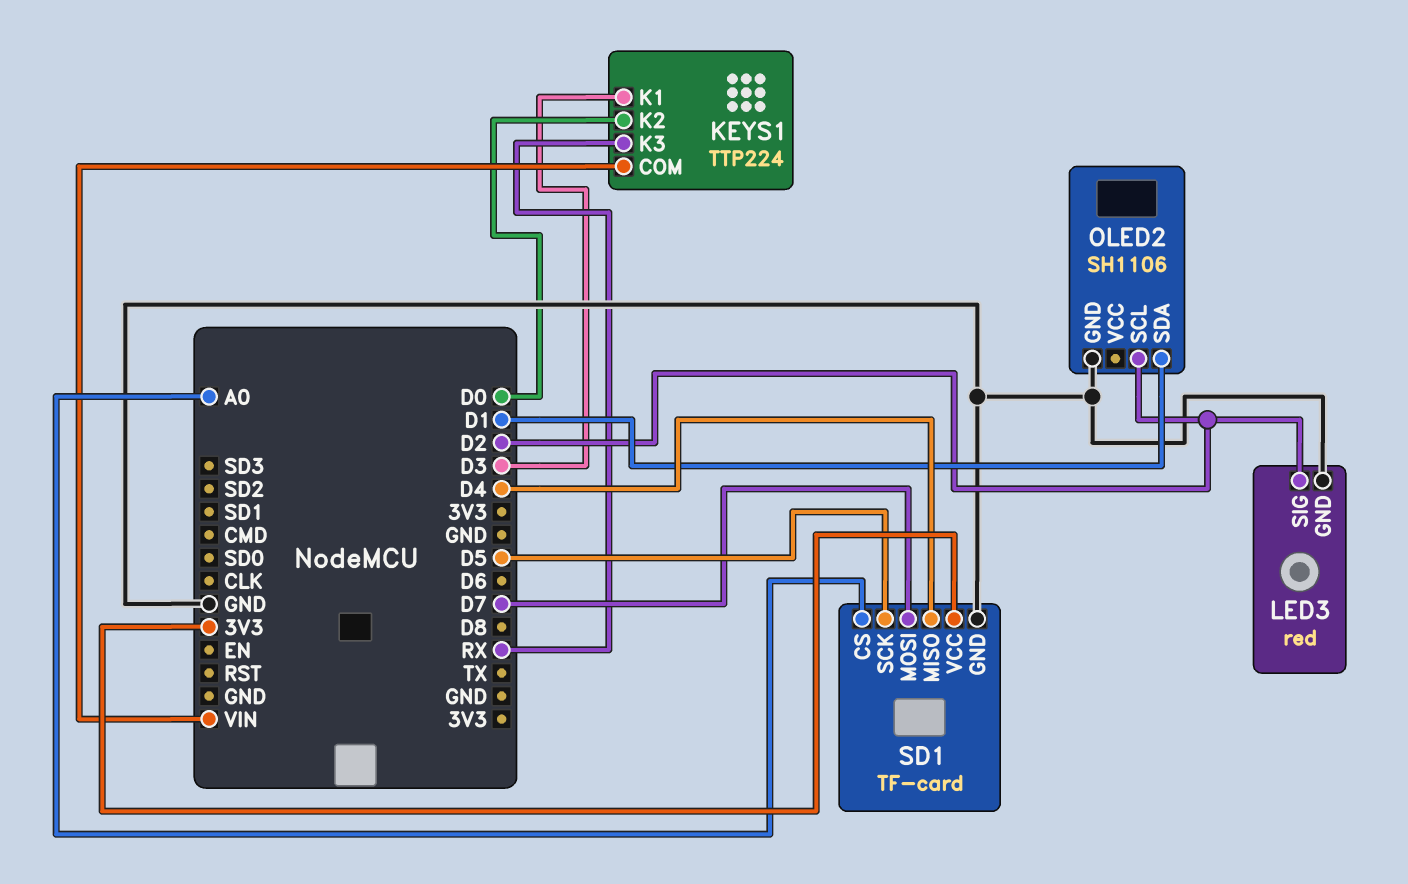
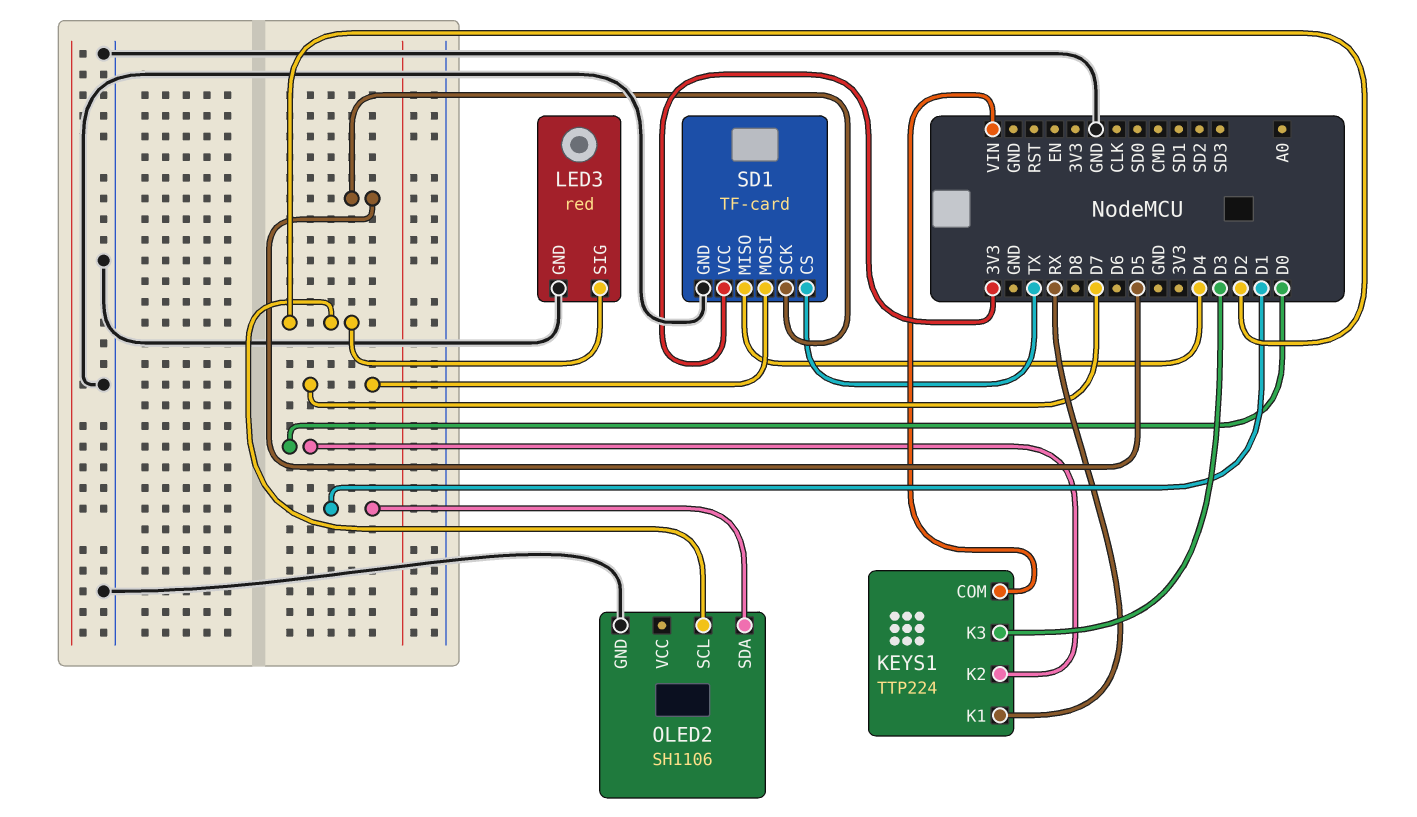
KEYS1 pin K1: D3 -> RX
KEYS1 pin K3: RX -> D3
SD1 pin CS: A0 -> TX

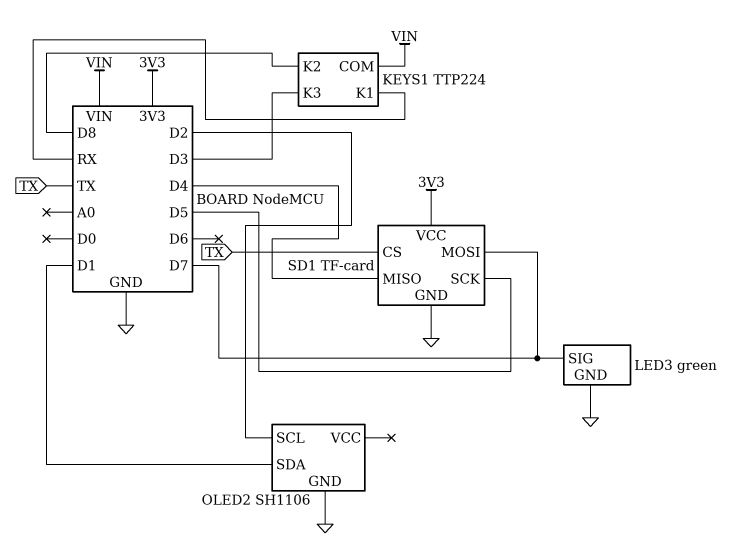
KEYS1 pin K2: D0 -> D8
LED3: red -> green
LED3 pin SIG: D2 -> D7

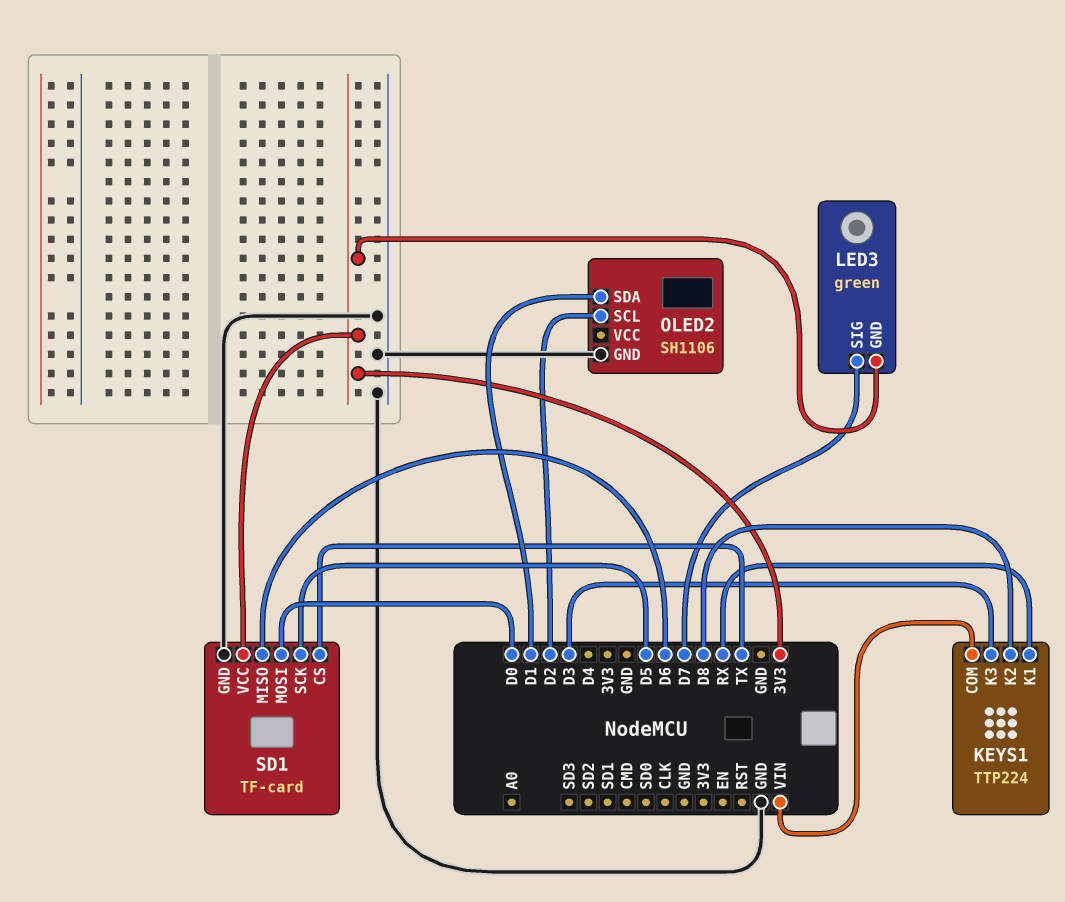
LED3 pin GND: GND -> 3V3
SD1 pin MISO: D4 -> D6
SD1 pin MOSI: D7 -> D0

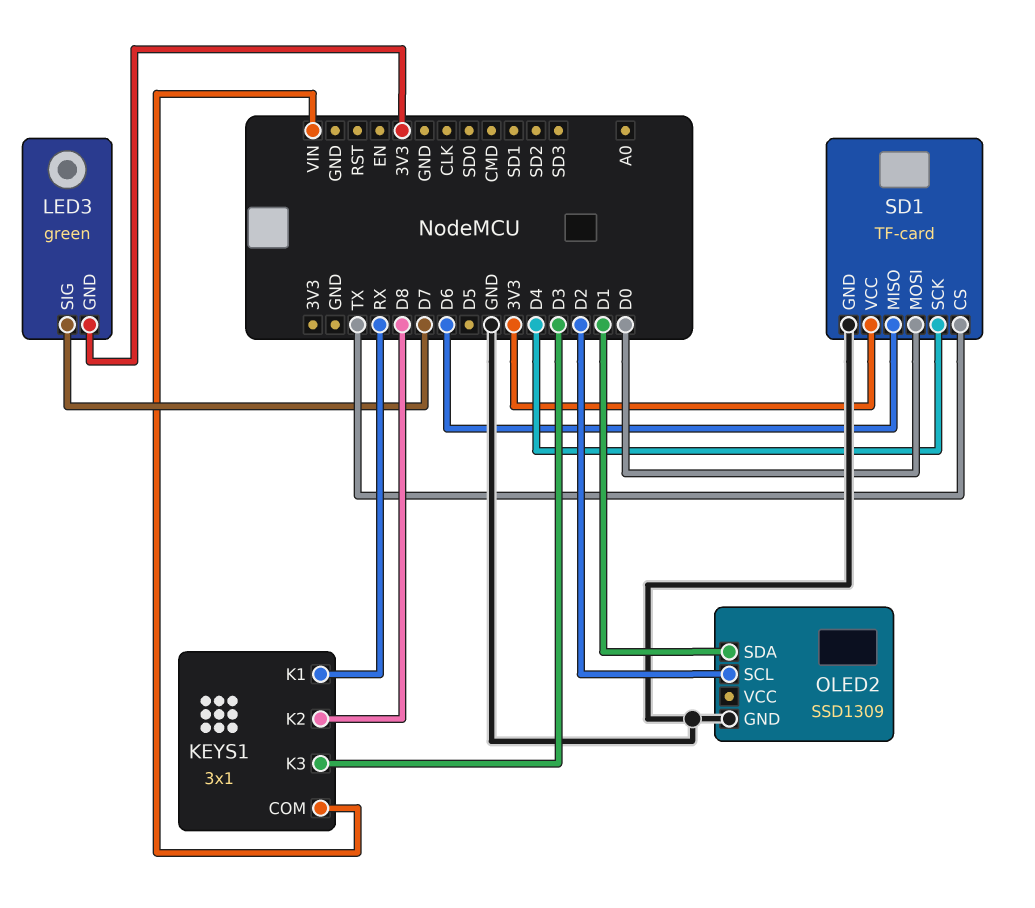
KEYS1: TTP224 -> 3x1
OLED2: SH1106 -> SSD1309
SD1 pin SCK: D5 -> D4

